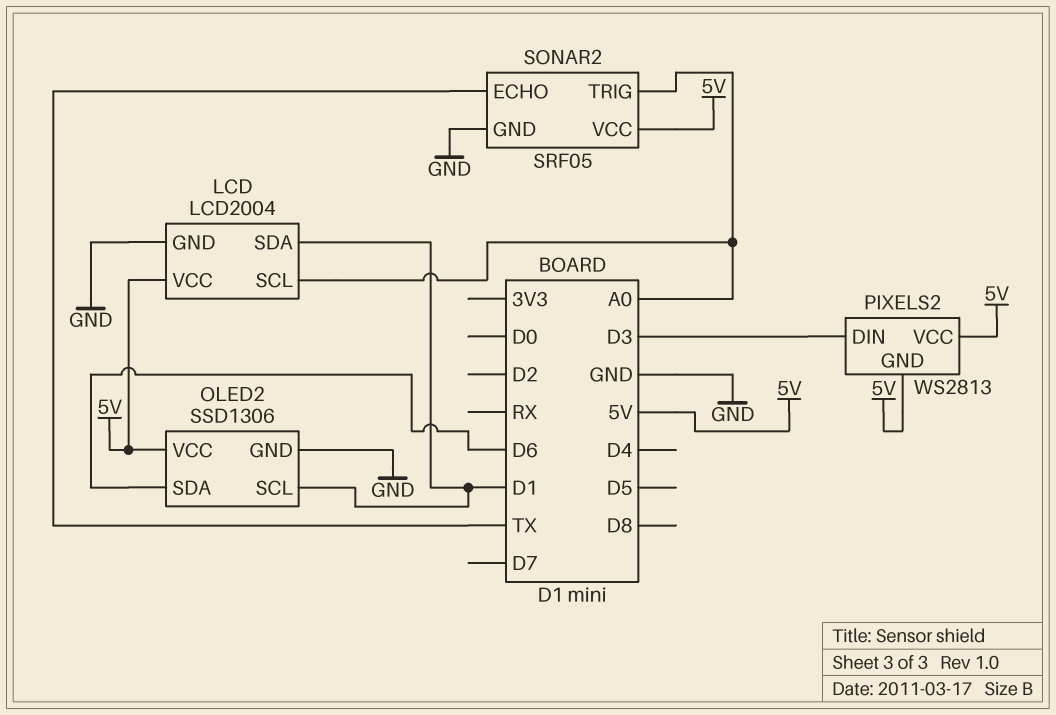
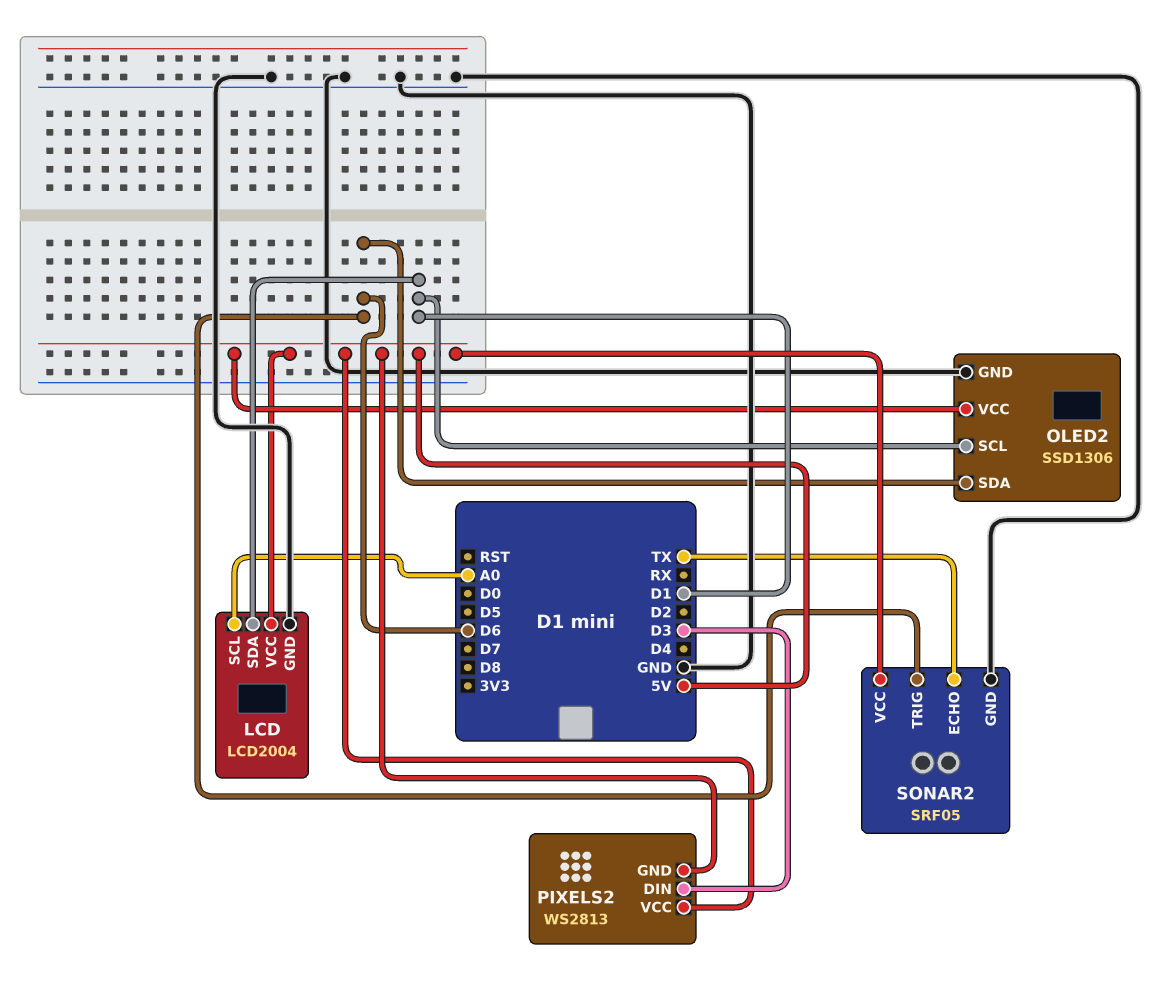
SONAR2 pin TRIG: A0 -> D6

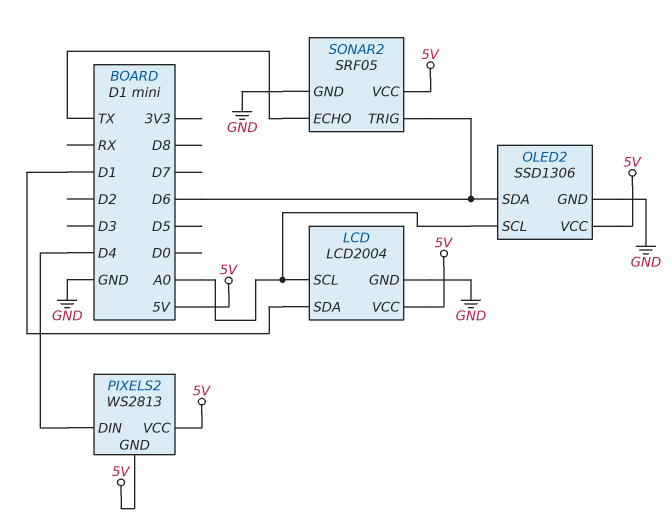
OLED2 pin SCL: D1 -> A0
PIXELS2 pin DIN: D3 -> D4

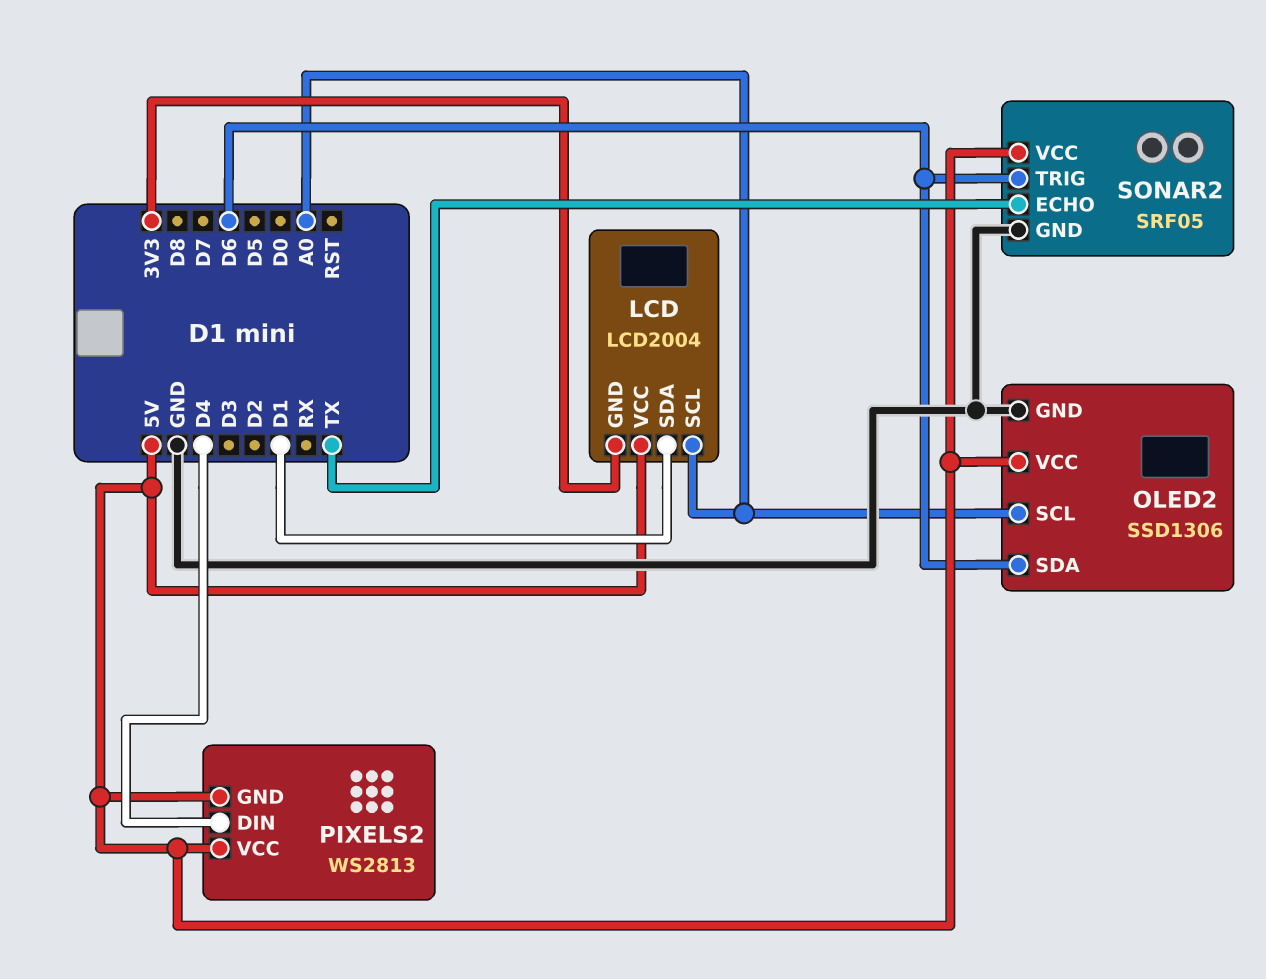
LCD pin GND: GND -> 3V3

